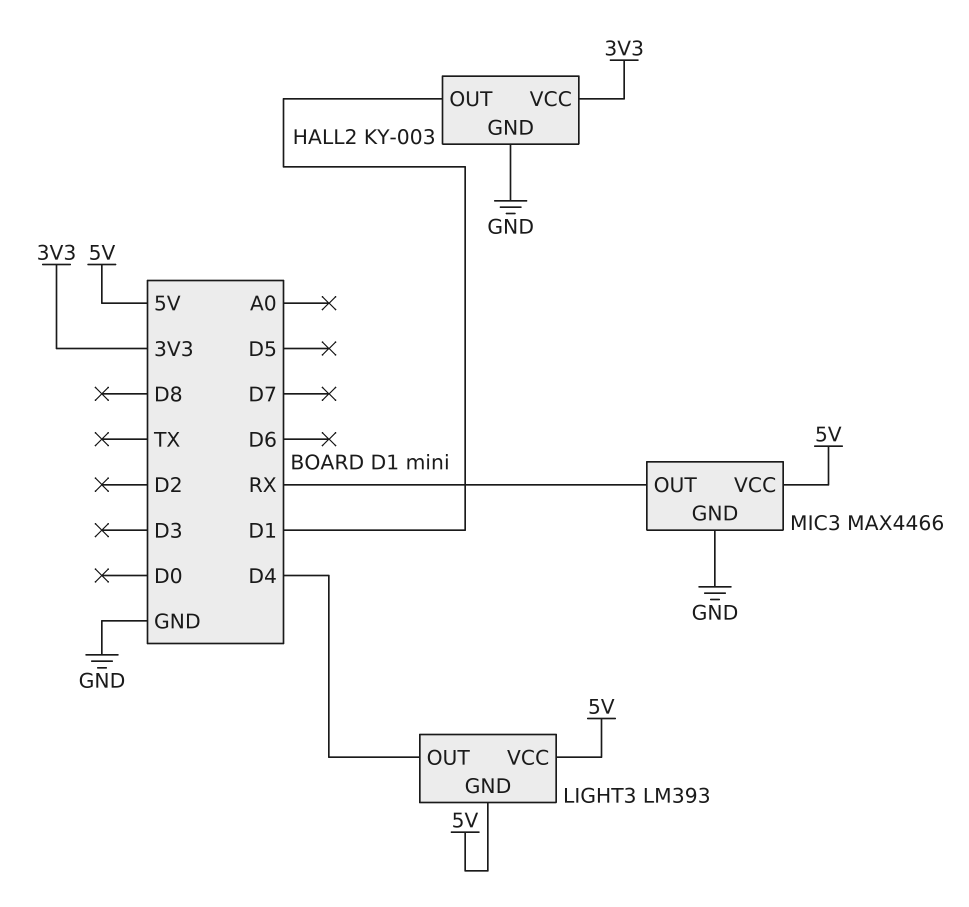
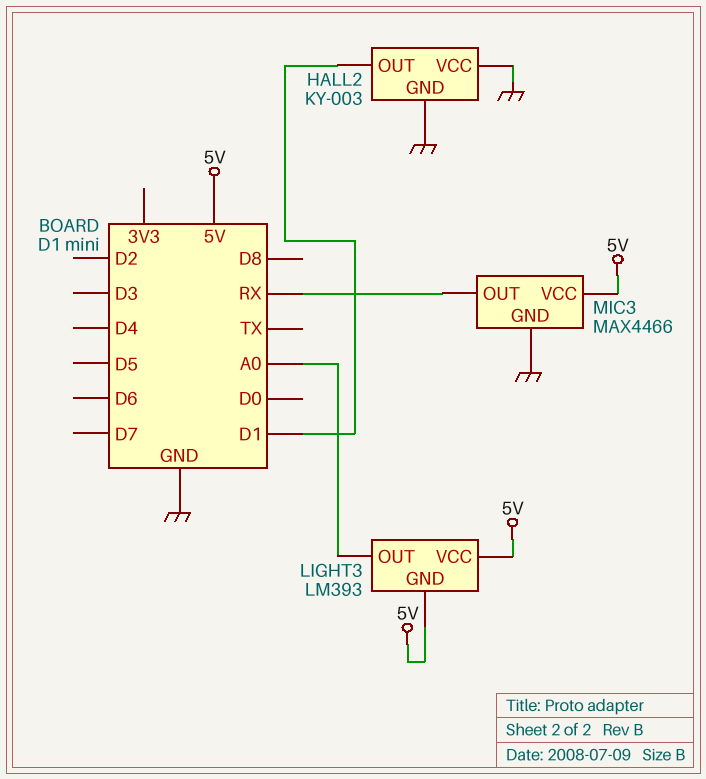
HALL2 pin VCC: 3V3 -> GND
LIGHT3 pin OUT: D4 -> A0

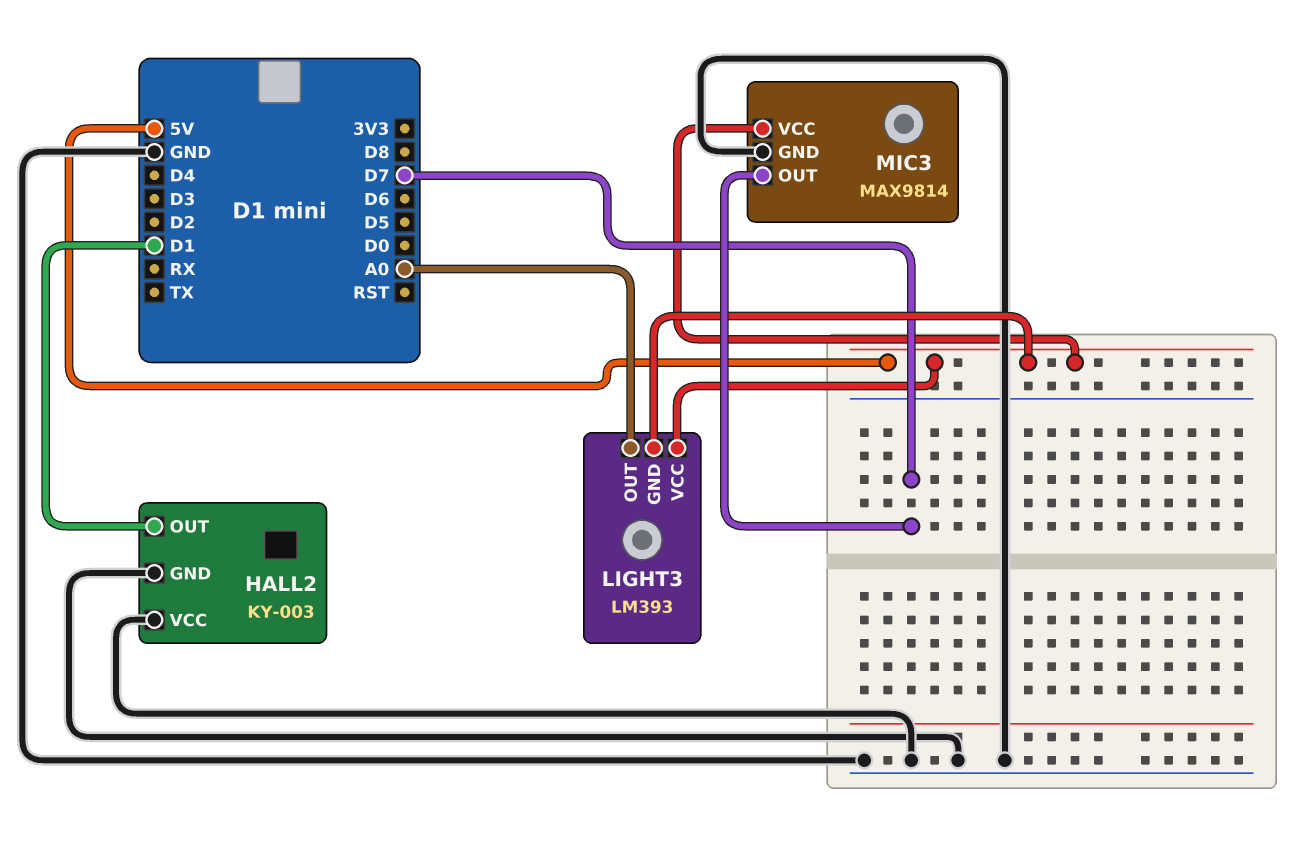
MIC3: MAX4466 -> MAX9814
MIC3 pin OUT: RX -> D7

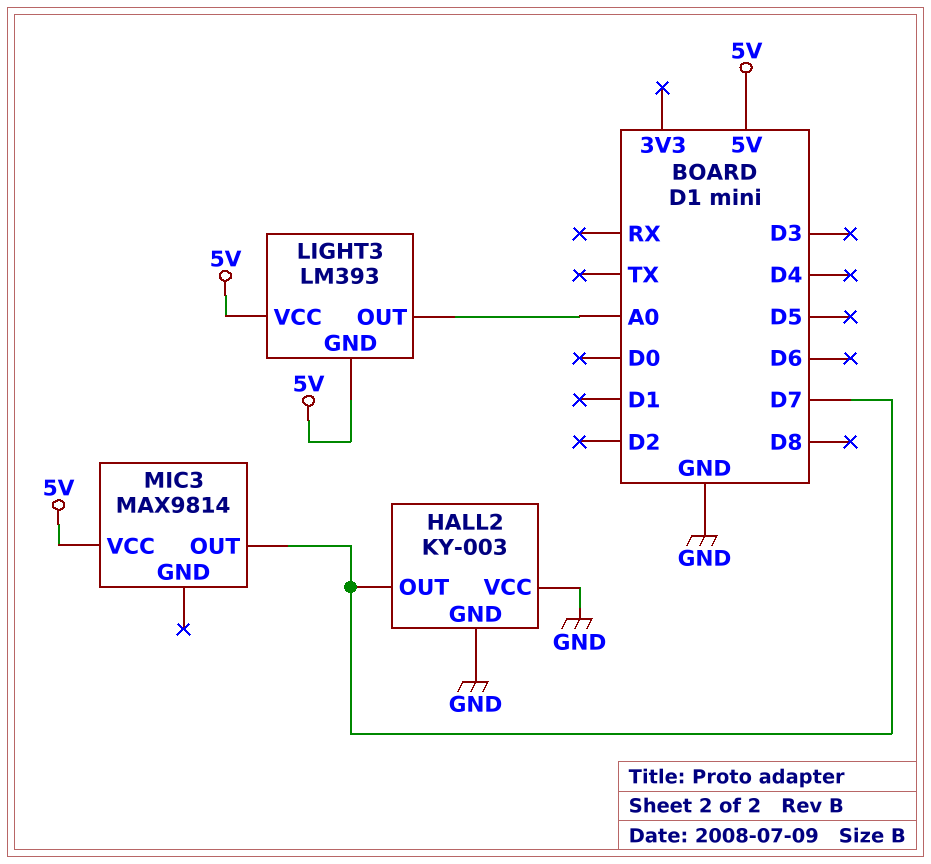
HALL2 pin OUT: D1 -> D7
MIC3 pin GND: GND -> none

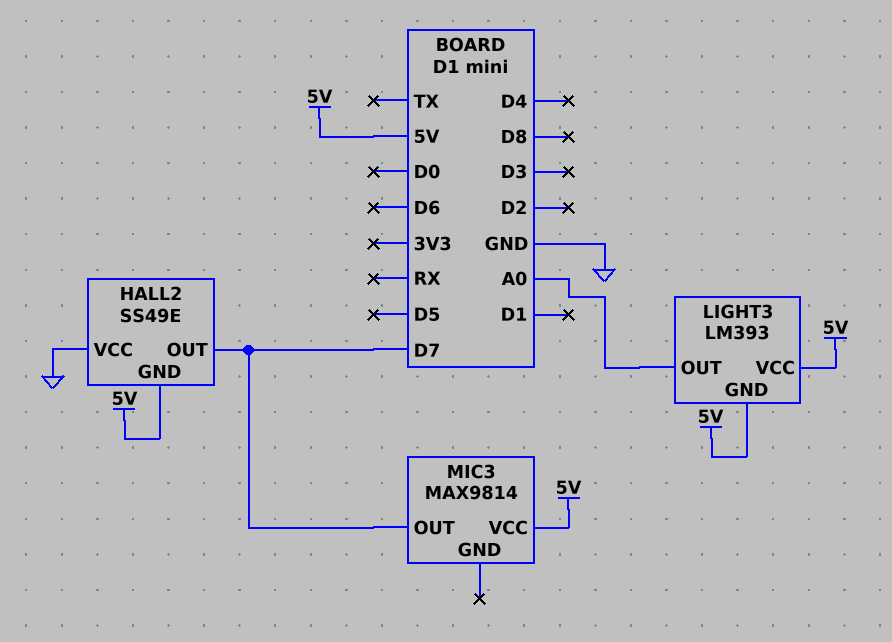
HALL2: KY-003 -> SS49E
HALL2 pin GND: GND -> 5V

